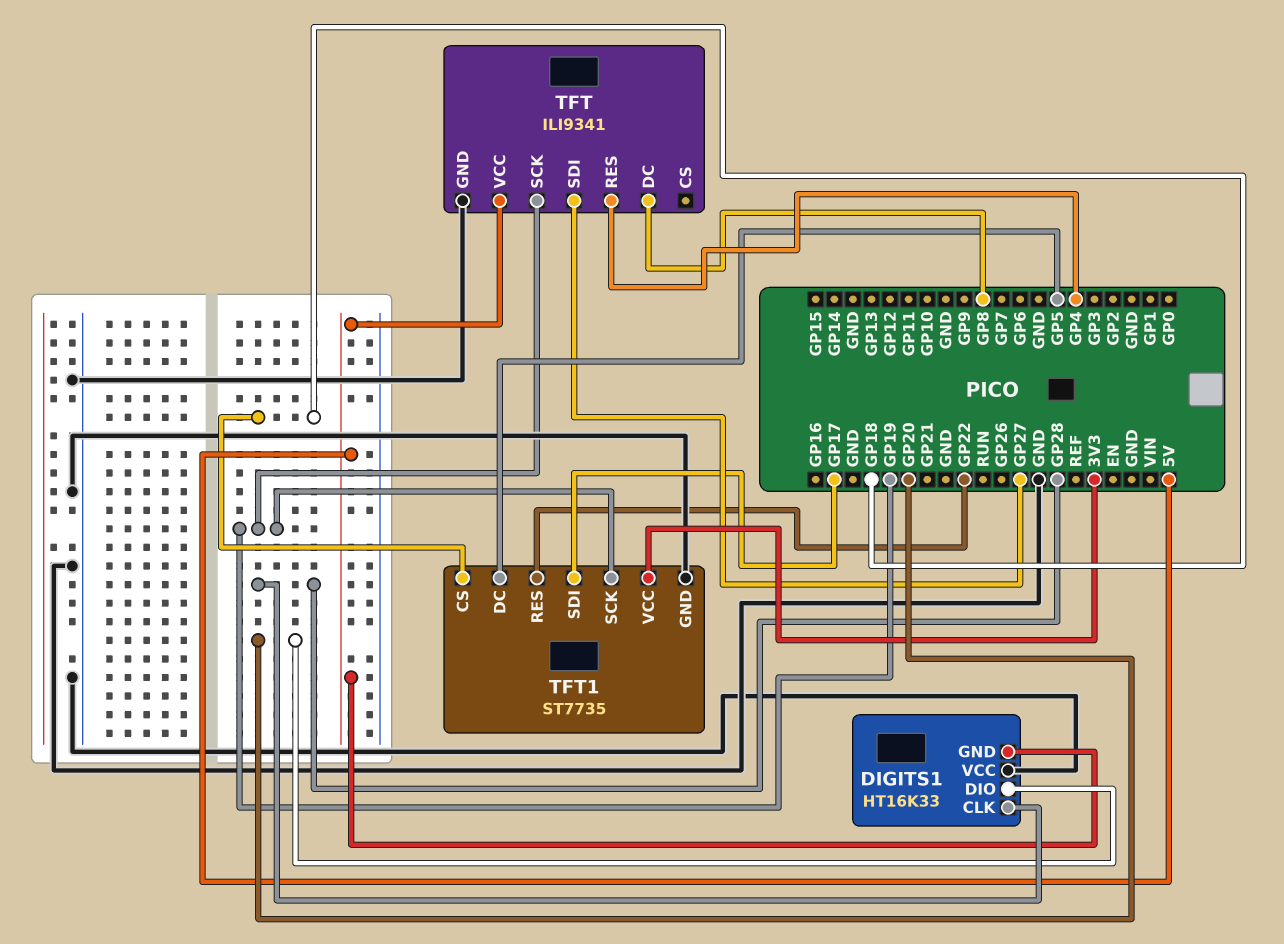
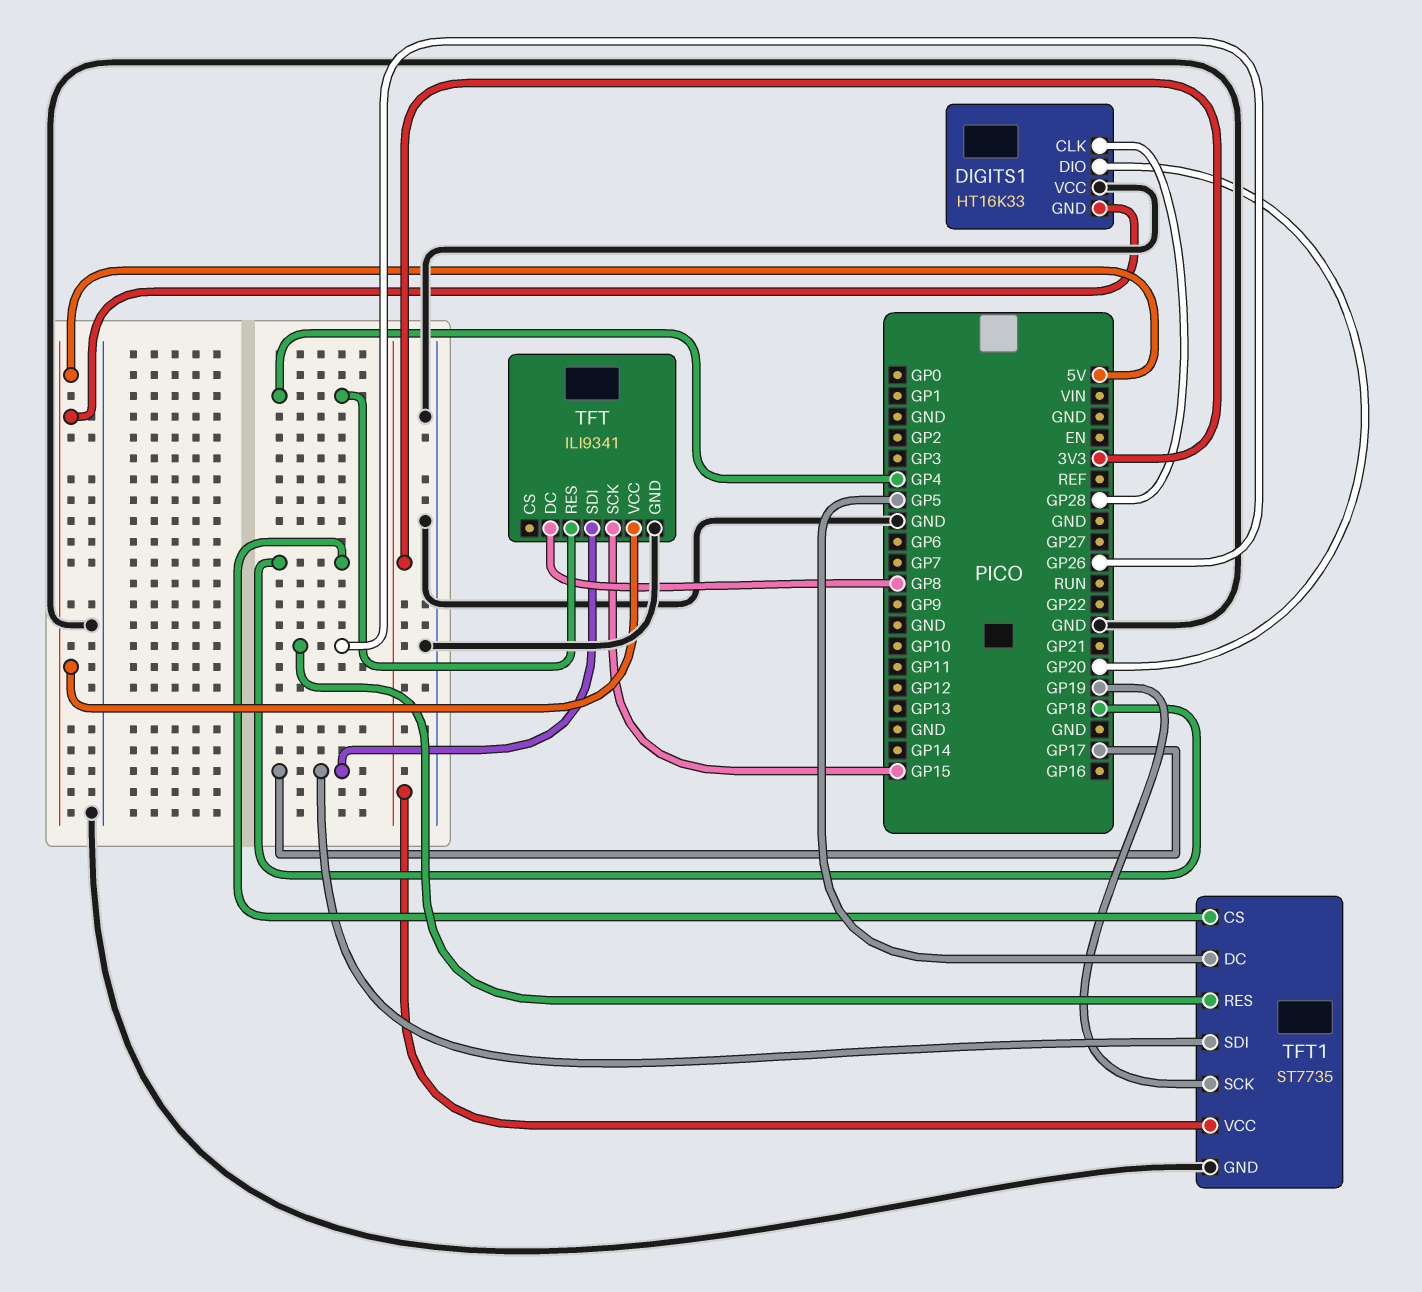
TFT pin SCK: GP19 -> GP15
TFT pin SDI: GP27 -> GP17
TFT1 pin RES: GP22 -> GP26

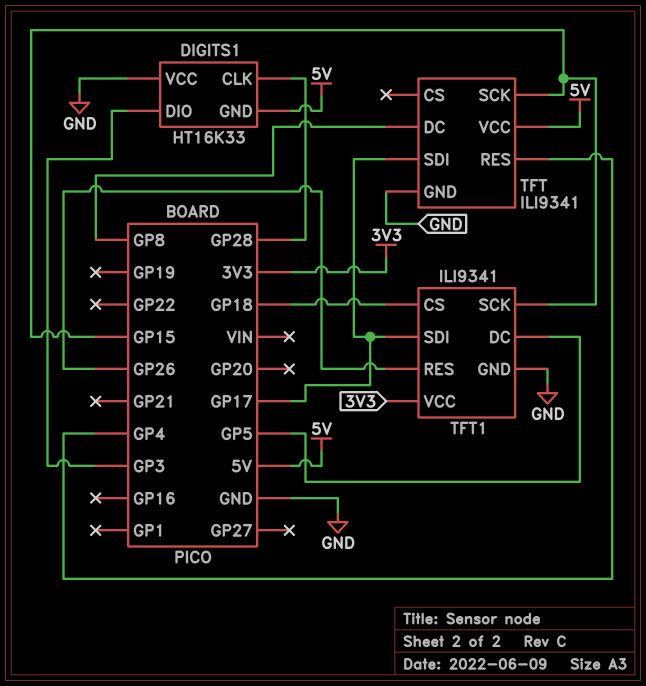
DIGITS1 pin DIO: GP20 -> GP3
TFT1: ST7735 -> ILI9341
TFT1 pin SCK: GP19 -> GP15

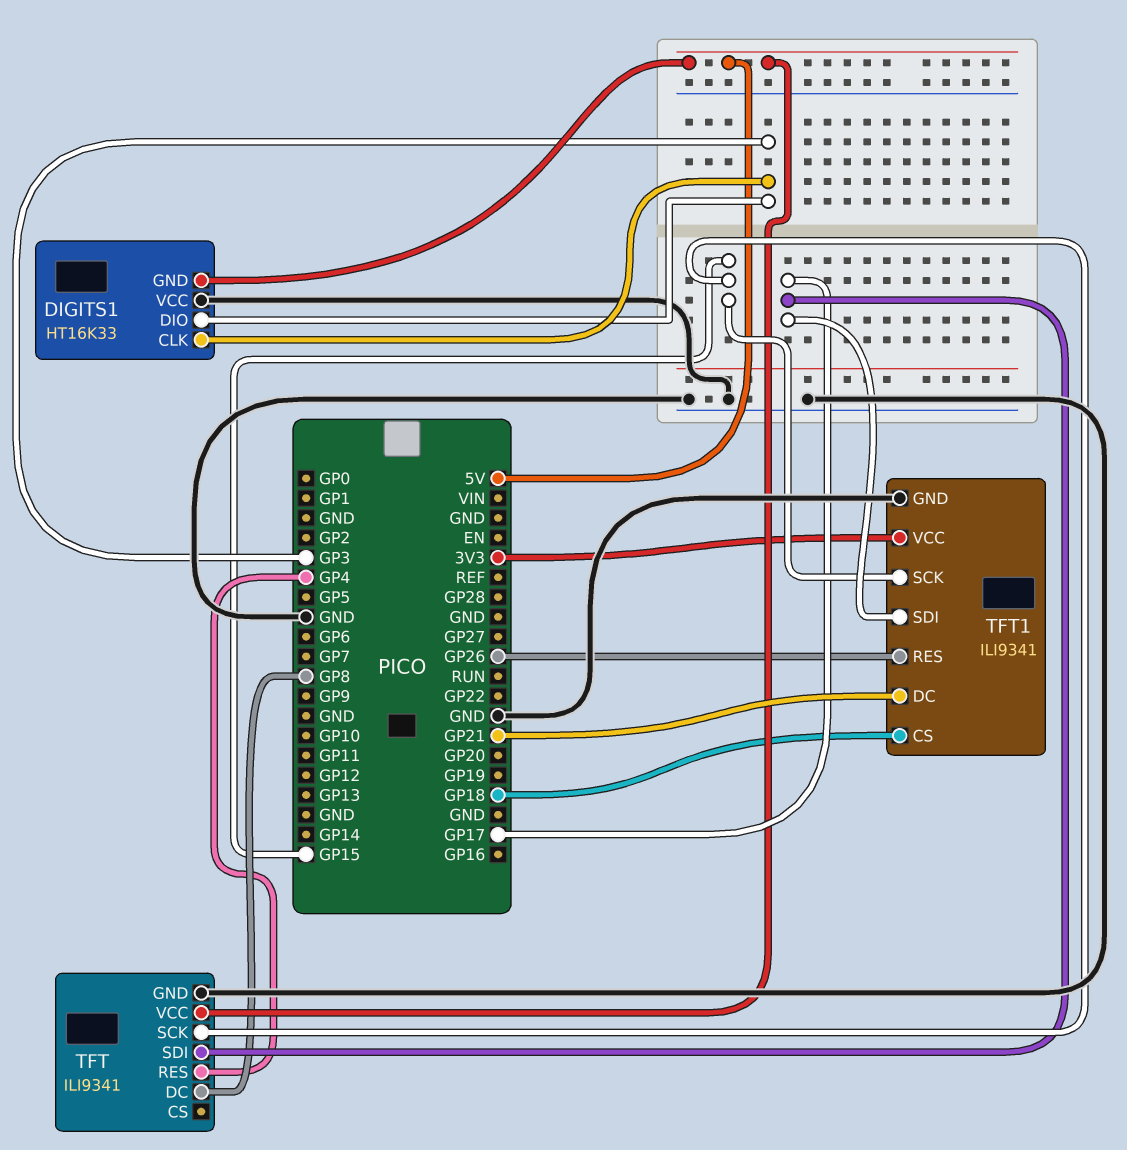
DIGITS1 pin CLK: GP28 -> GP3
TFT1 pin DC: GP5 -> GP21

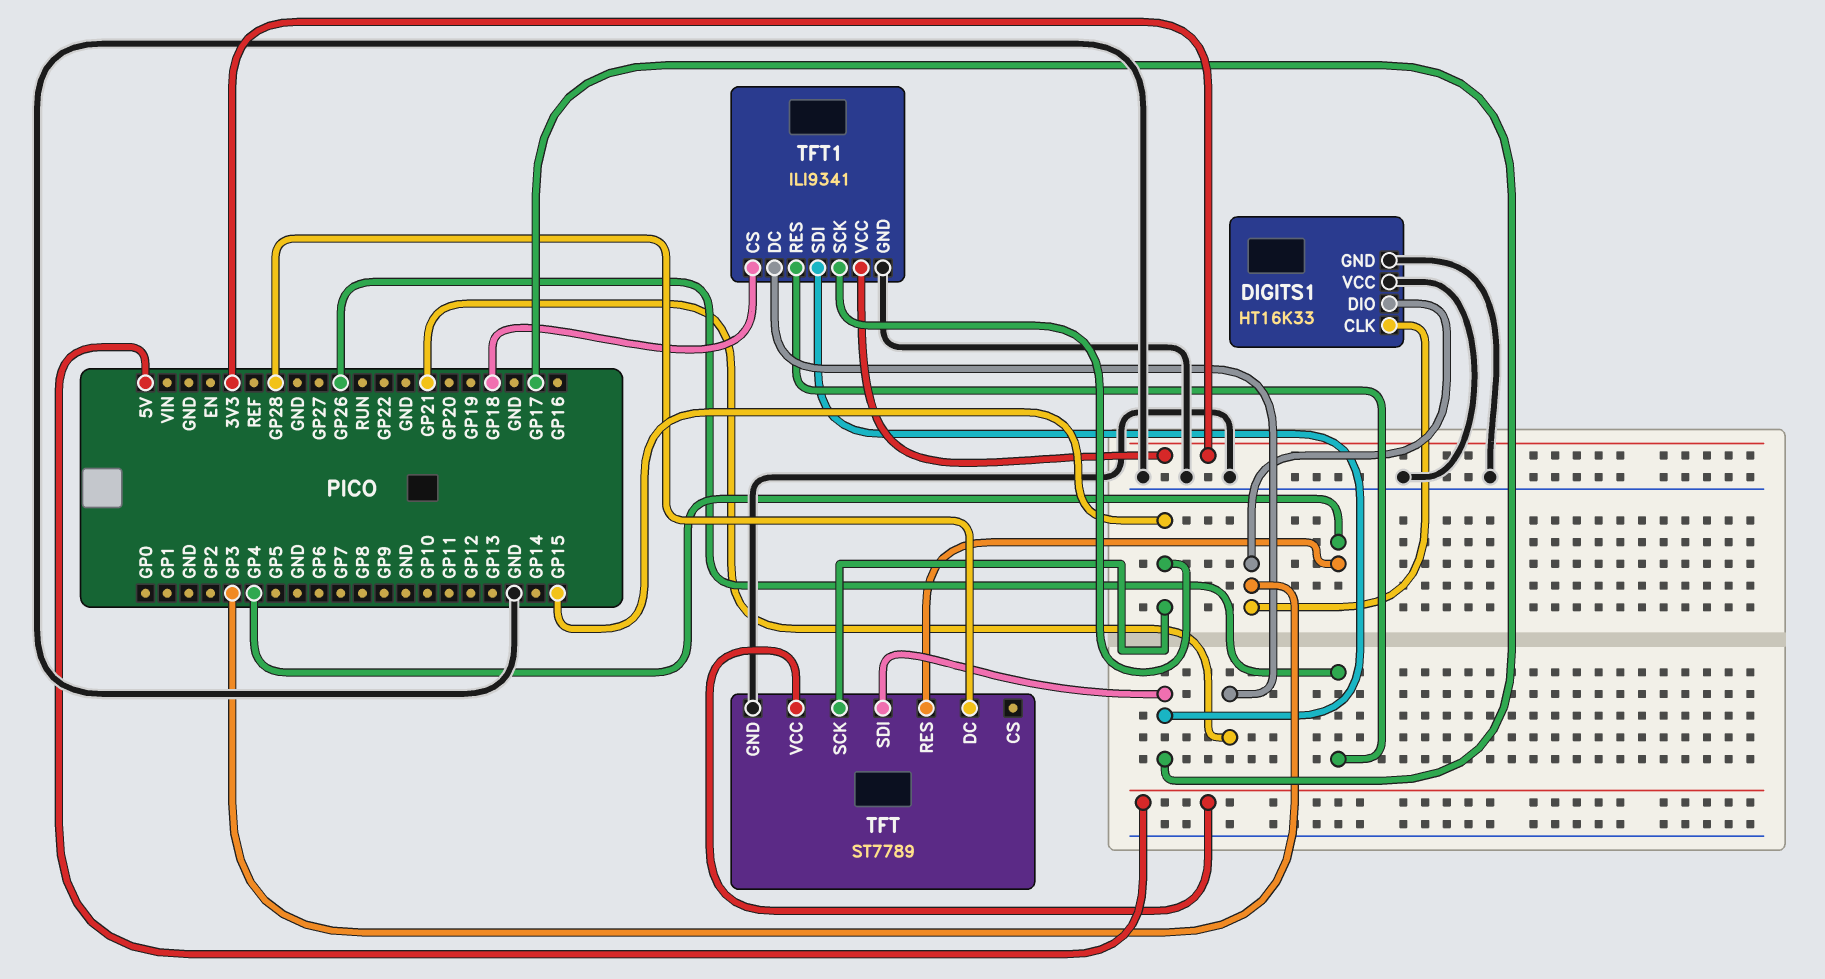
DIGITS1 pin GND: 5V -> GND
TFT: ILI9341 -> ST7789
TFT pin DC: GP8 -> GP28

